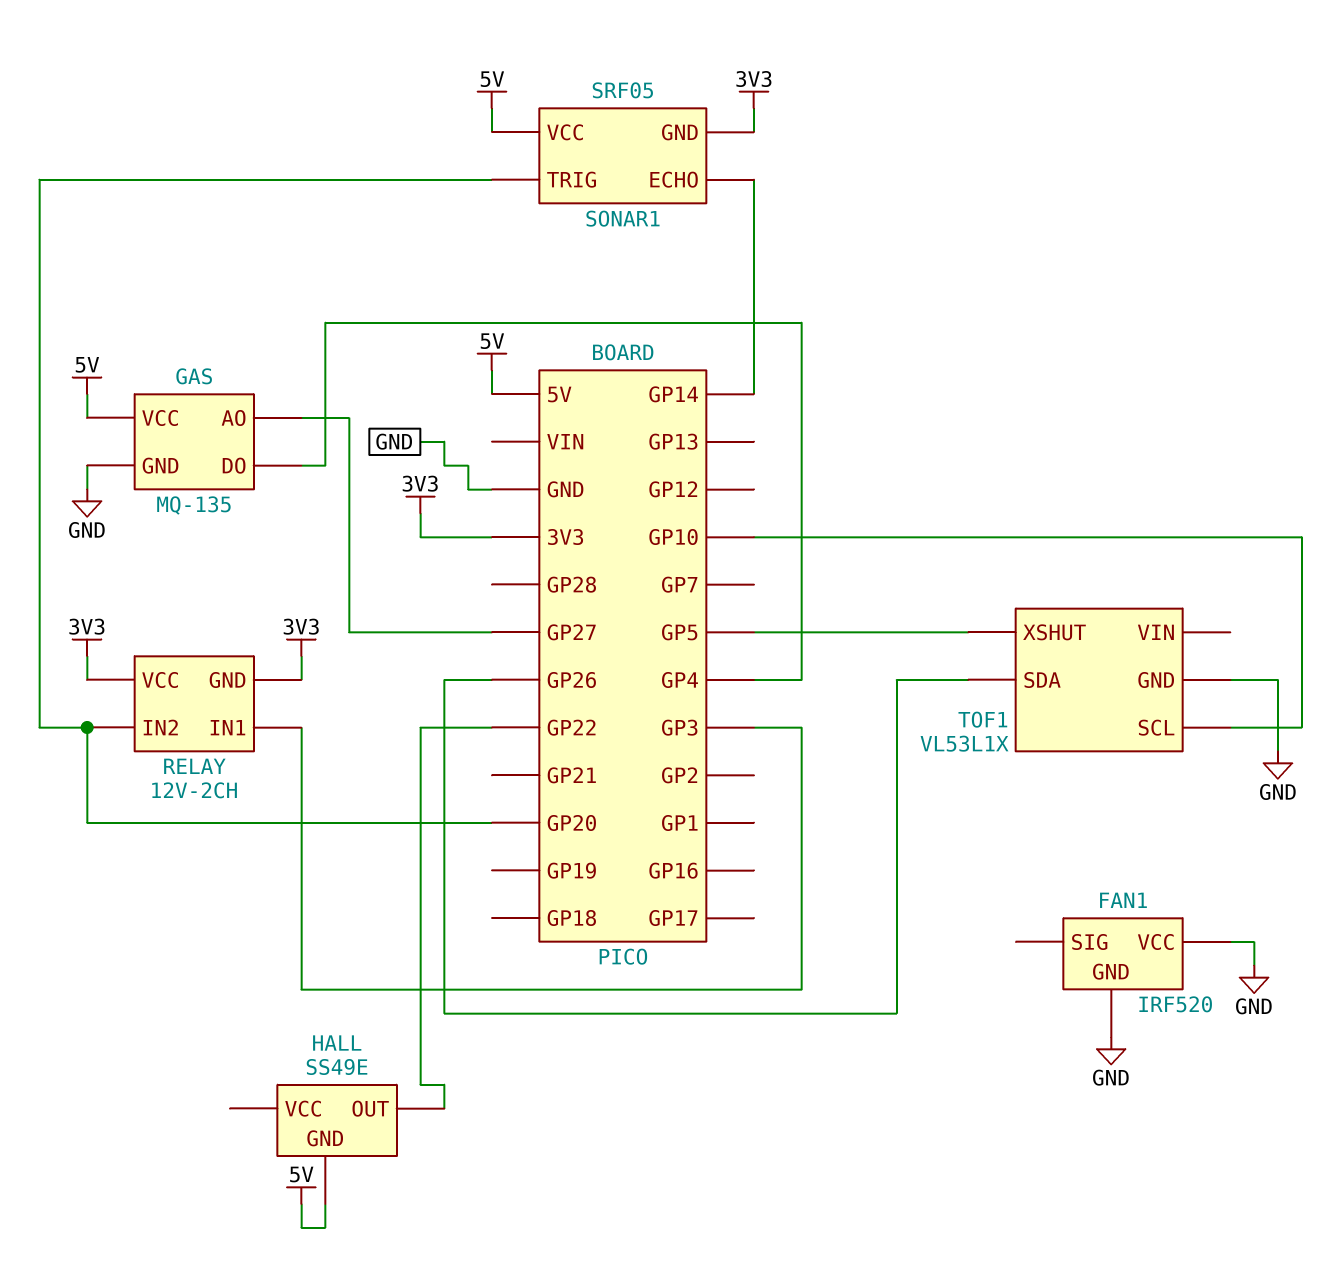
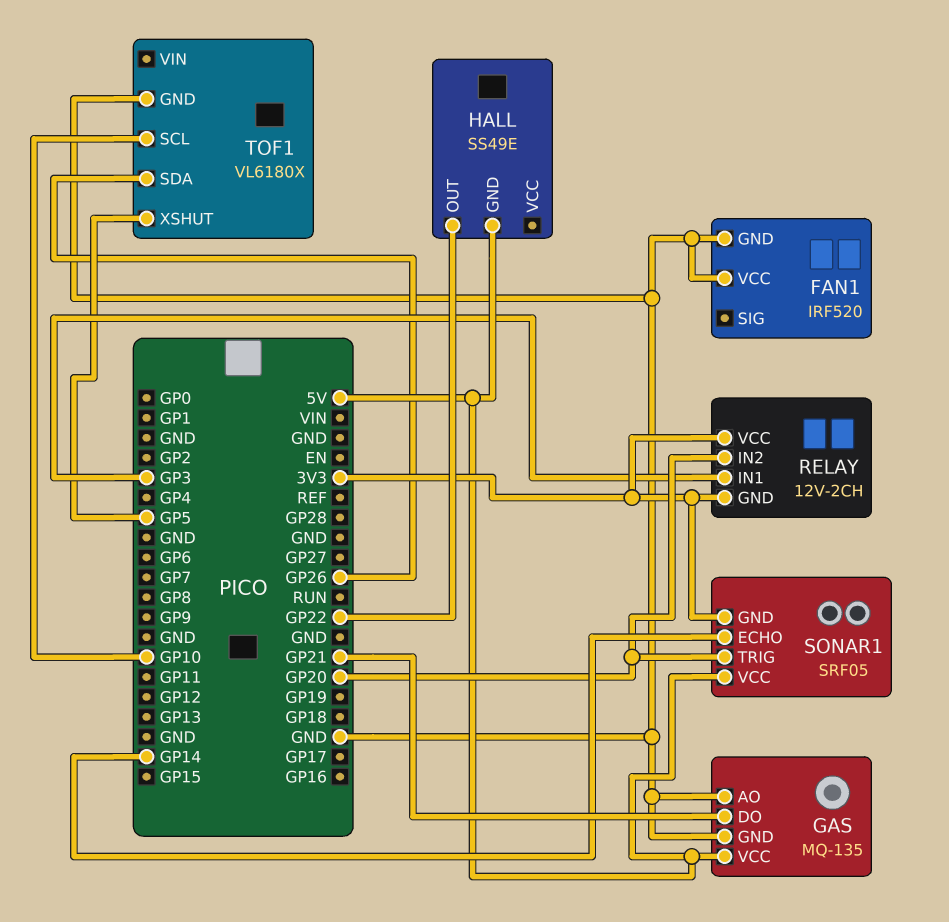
GAS pin AO: GP27 -> GND
GAS pin DO: GP4 -> GP21
TOF1: VL53L1X -> VL6180X

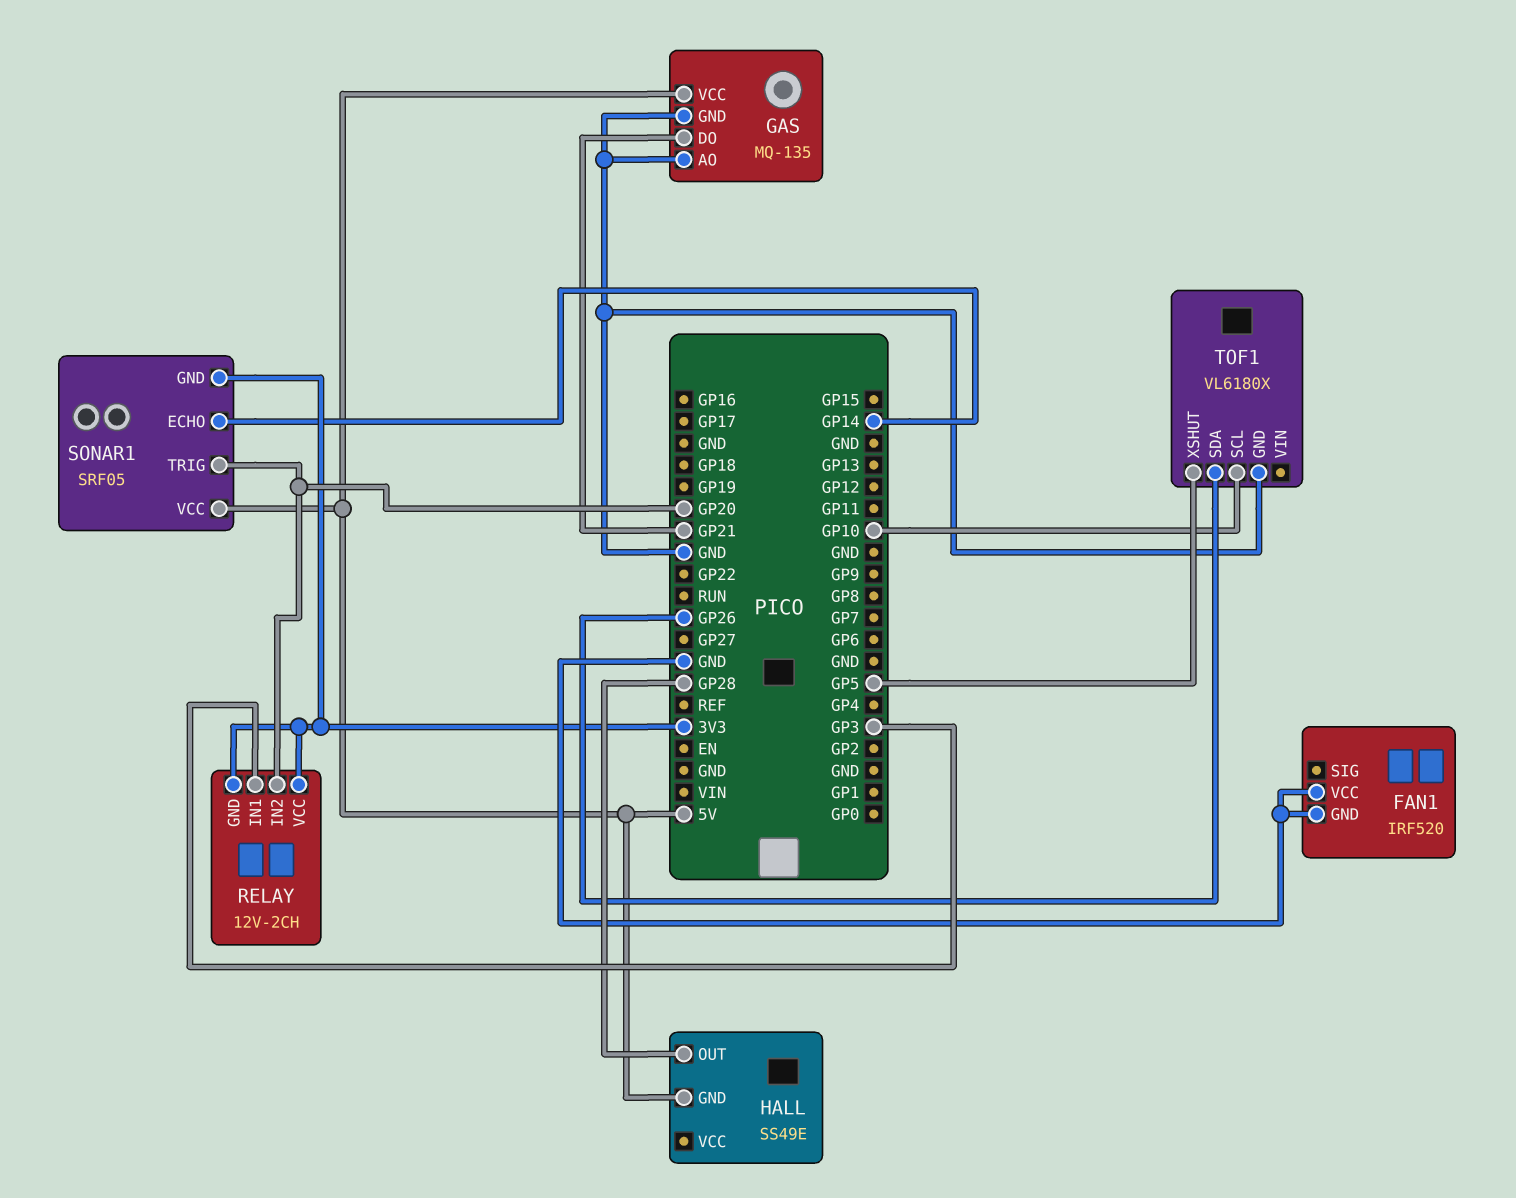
HALL pin OUT: GP22 -> GP28

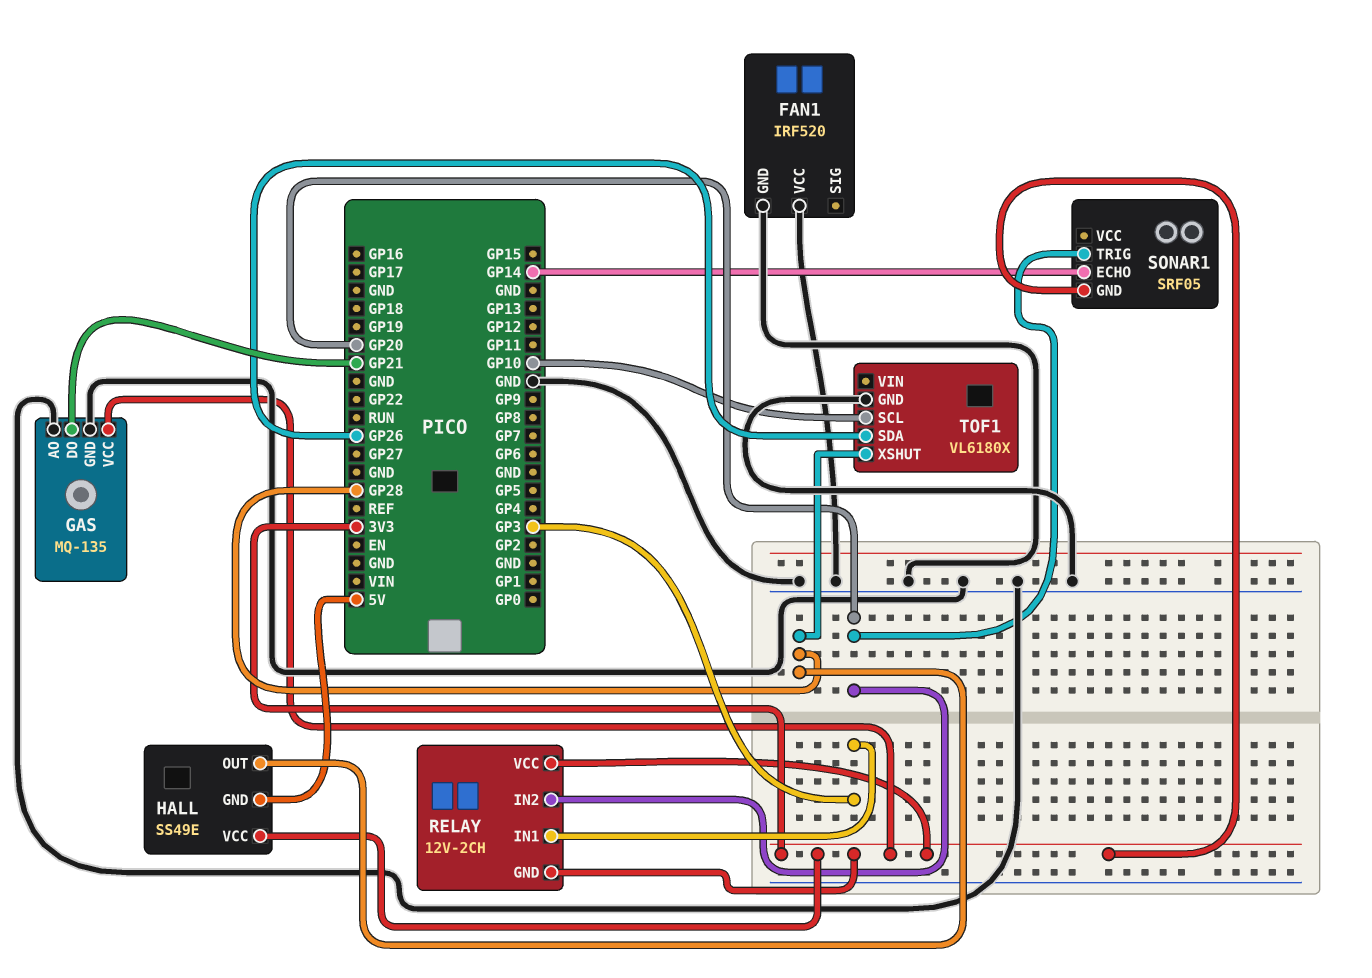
GAS pin VCC: 5V -> 3V3
HALL pin VCC: none -> 3V3
SONAR1 pin VCC: 5V -> none
TOF1 pin XSHUT: GP5 -> GP28

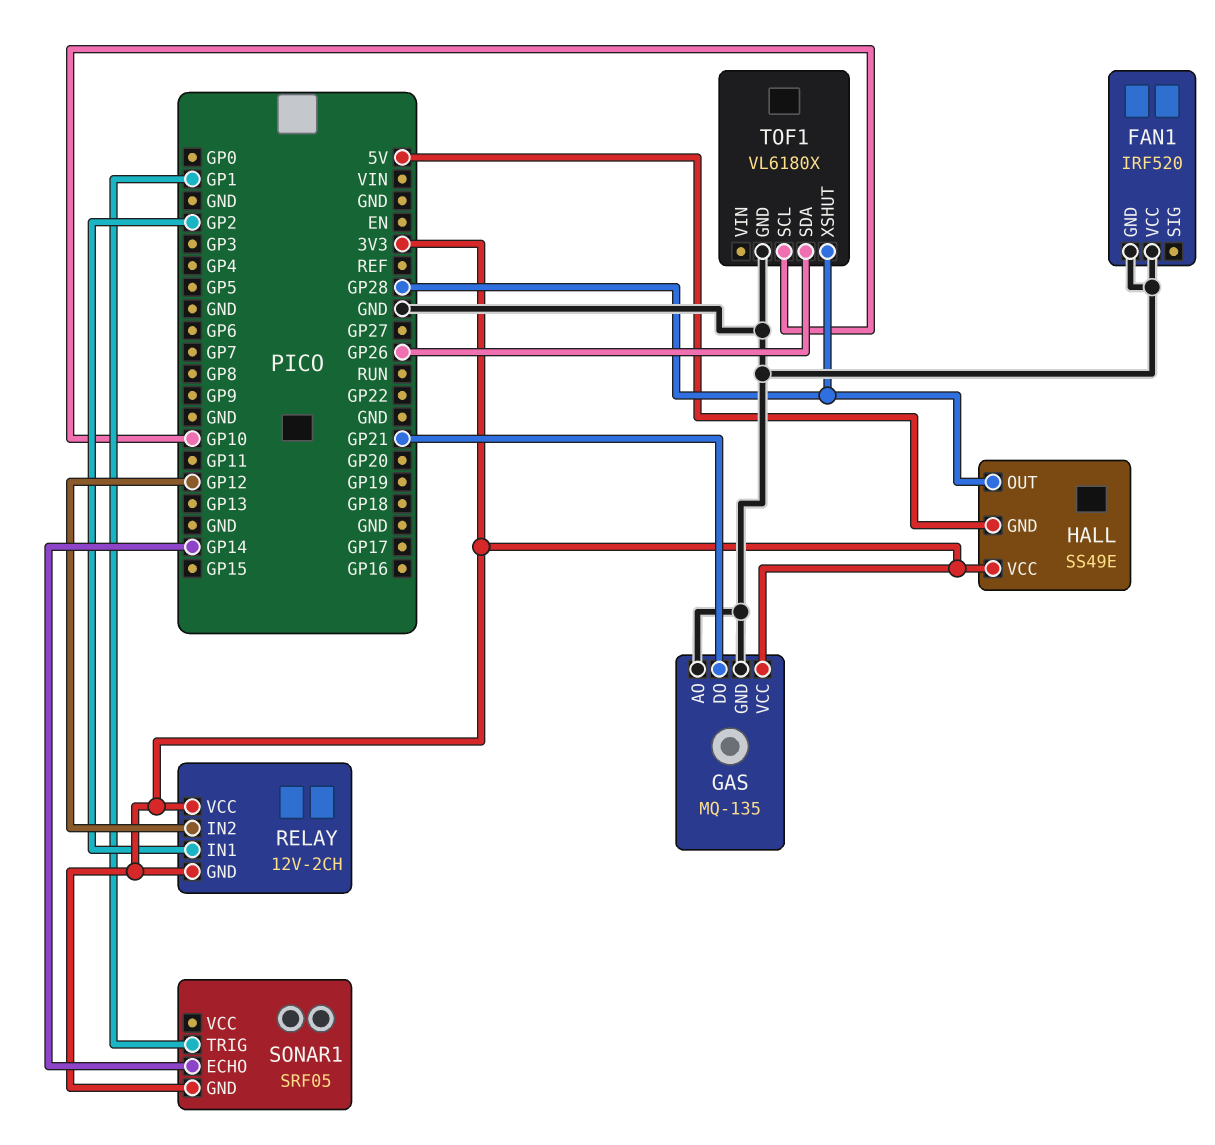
RELAY pin IN1: GP3 -> GP2
RELAY pin IN2: GP20 -> GP12
SONAR1 pin TRIG: GP20 -> GP1

